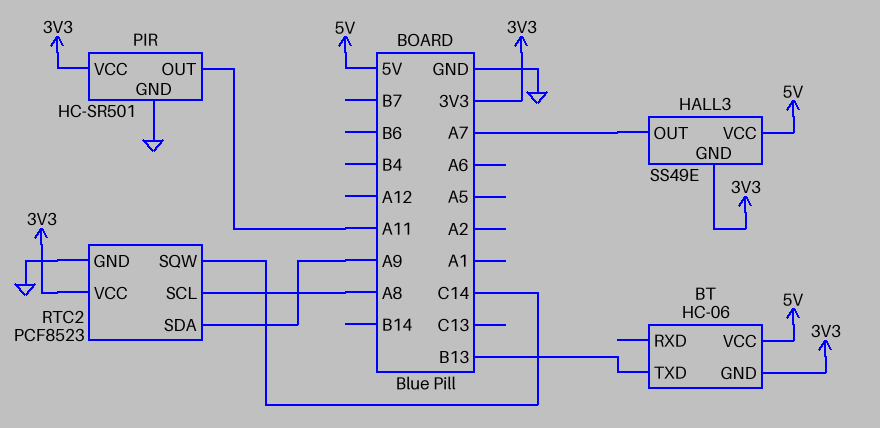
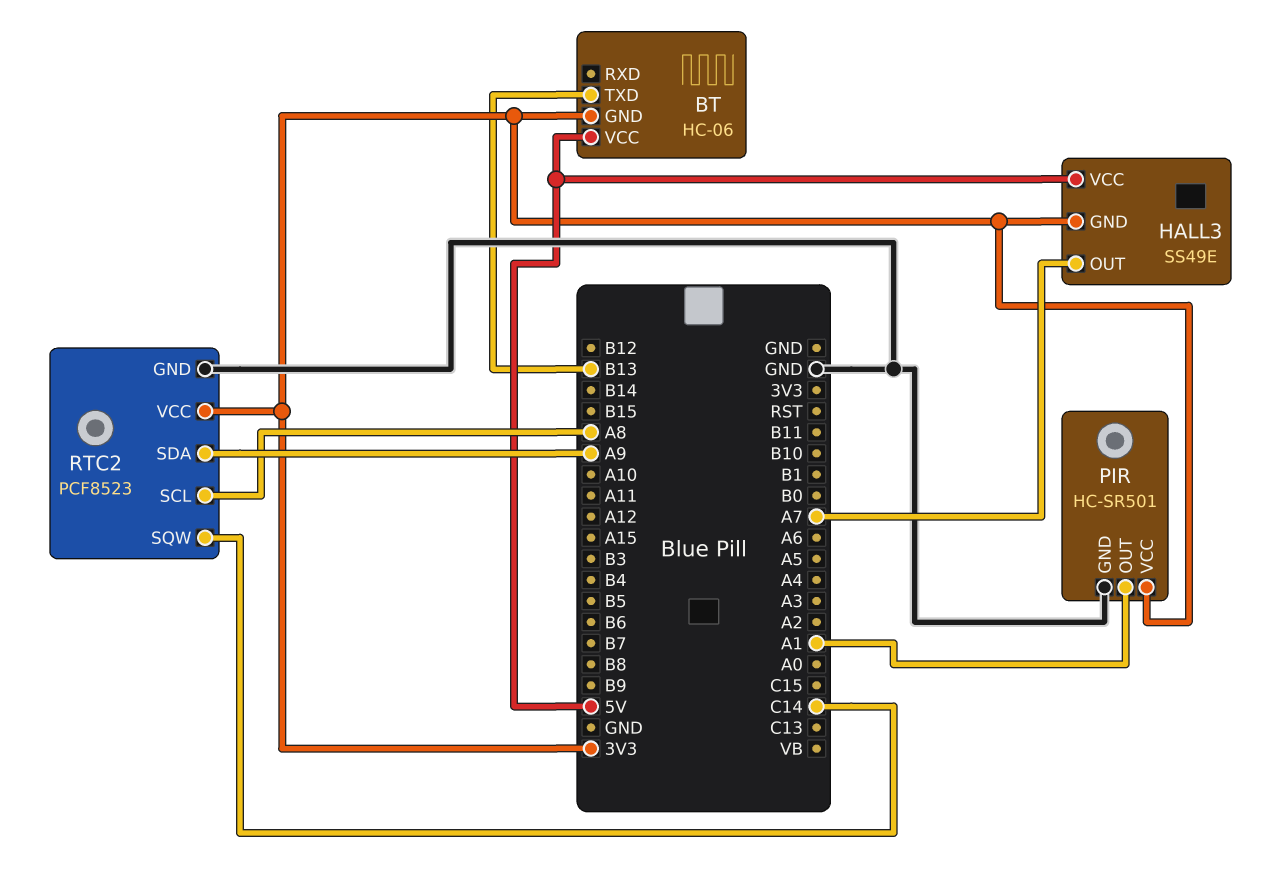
PIR pin OUT: A11 -> A1

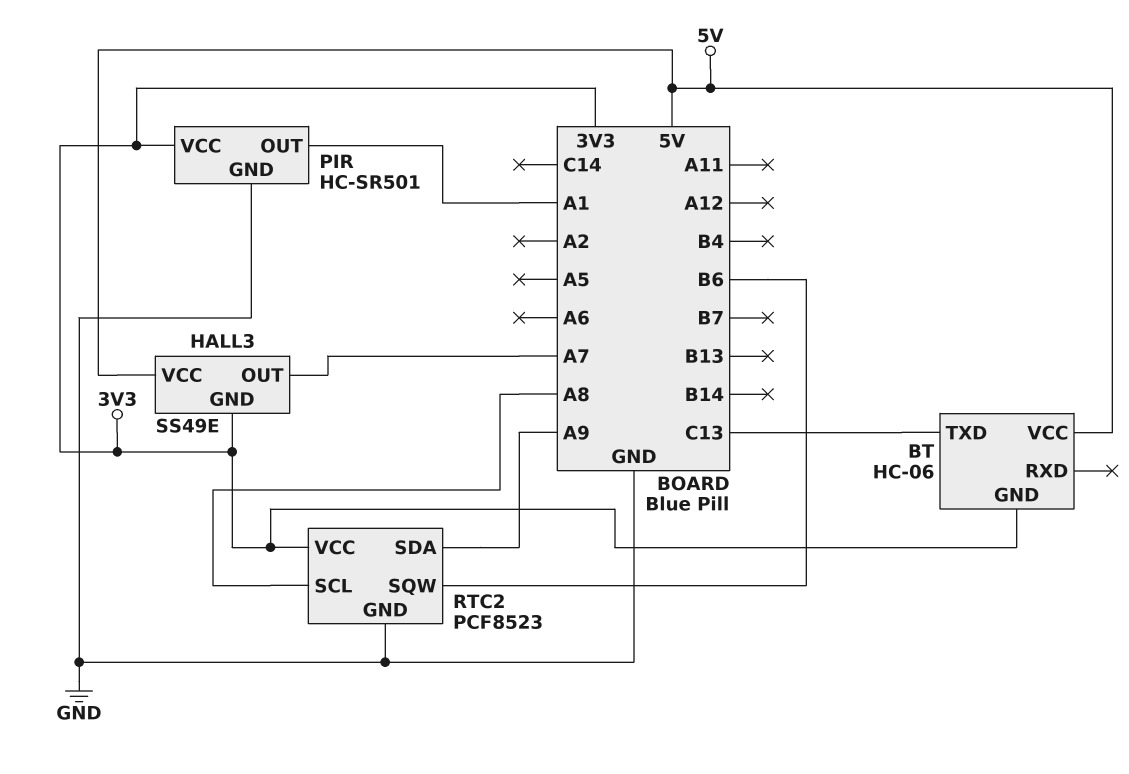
BT pin TXD: B13 -> C13
RTC2 pin SQW: C14 -> B6

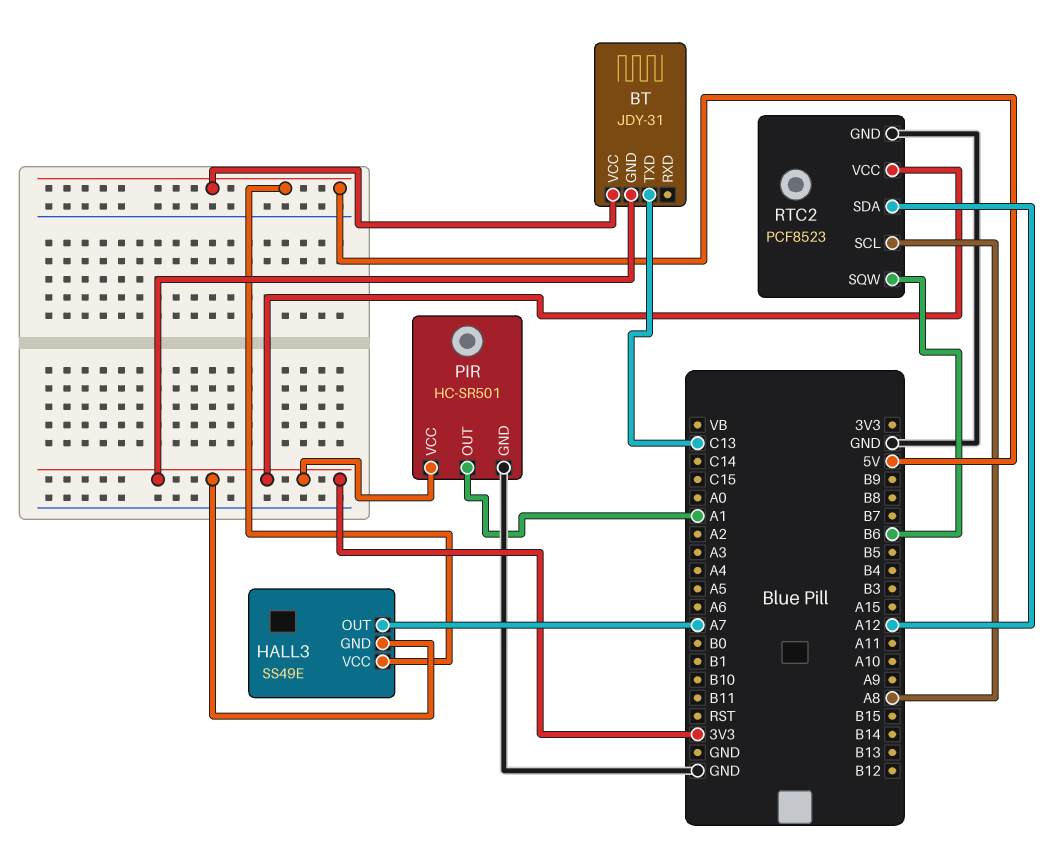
BT: HC-06 -> JDY-31
RTC2 pin SDA: A9 -> A12

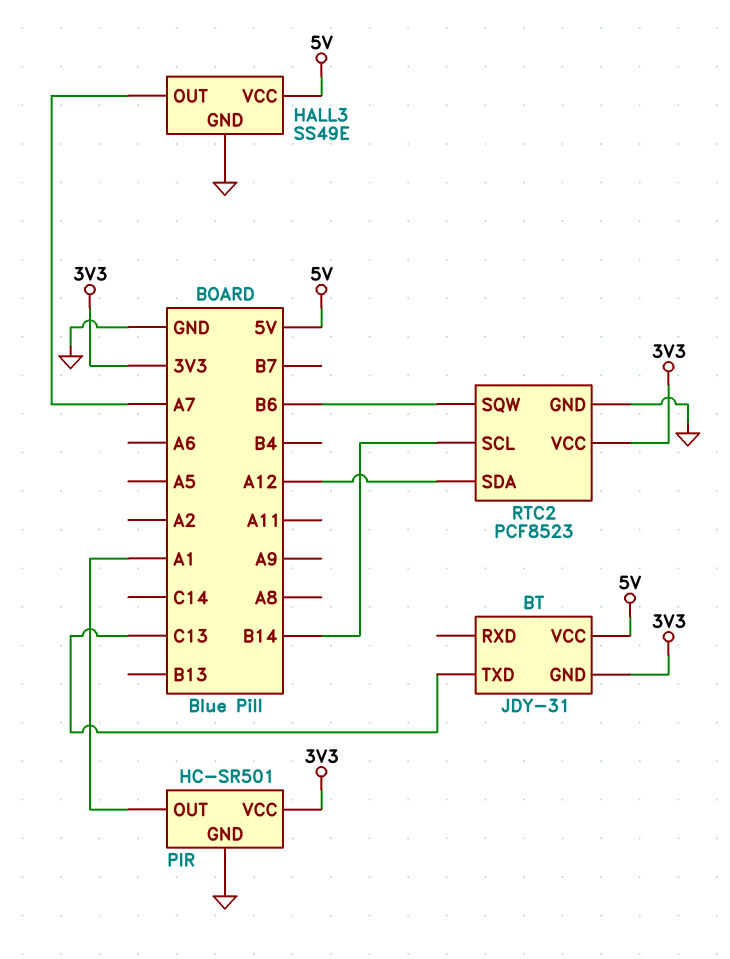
HALL3 pin GND: 3V3 -> GND
RTC2 pin SCL: A8 -> B14

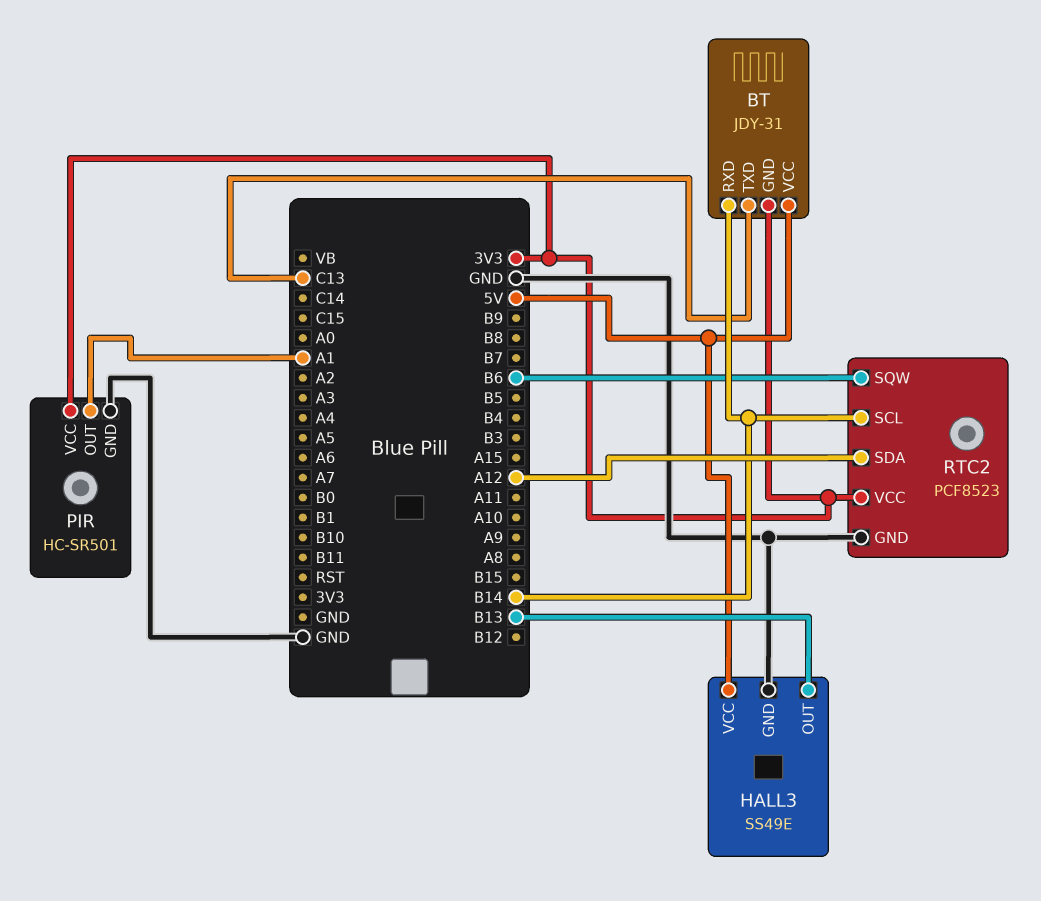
BT pin RXD: none -> B14
HALL3 pin OUT: A7 -> B13

